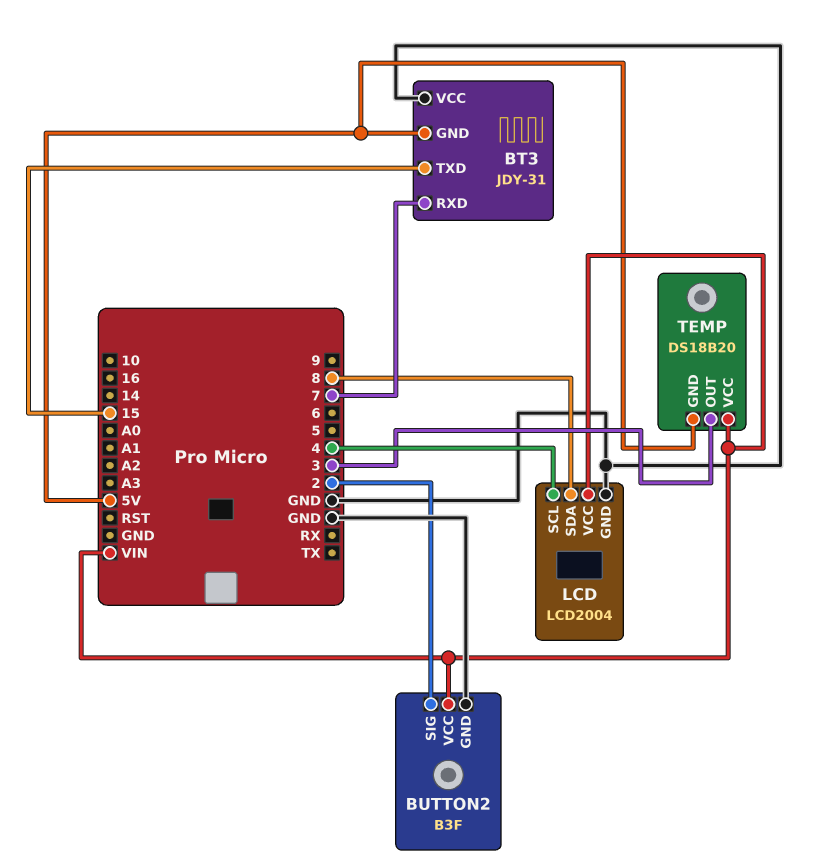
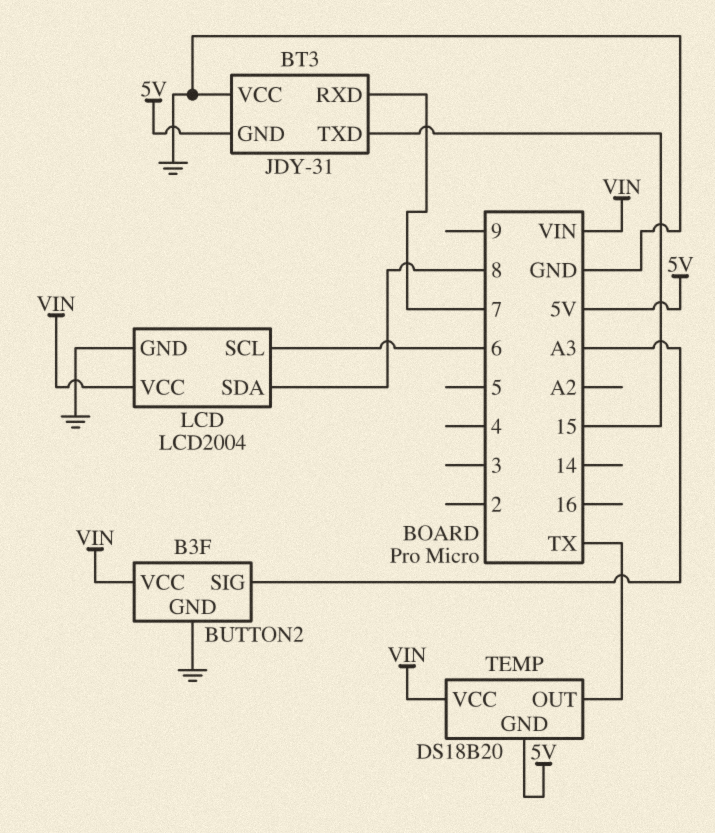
BUTTON2 pin SIG: 2 -> A3
LCD pin SCL: 4 -> 6
TEMP pin OUT: 3 -> TX

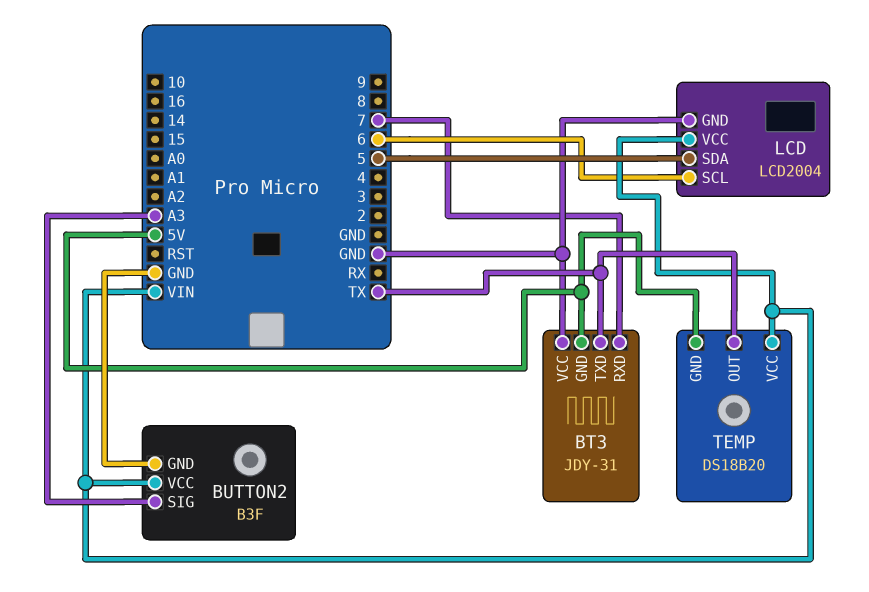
BT3 pin TXD: 15 -> TX
LCD pin SDA: 8 -> 5

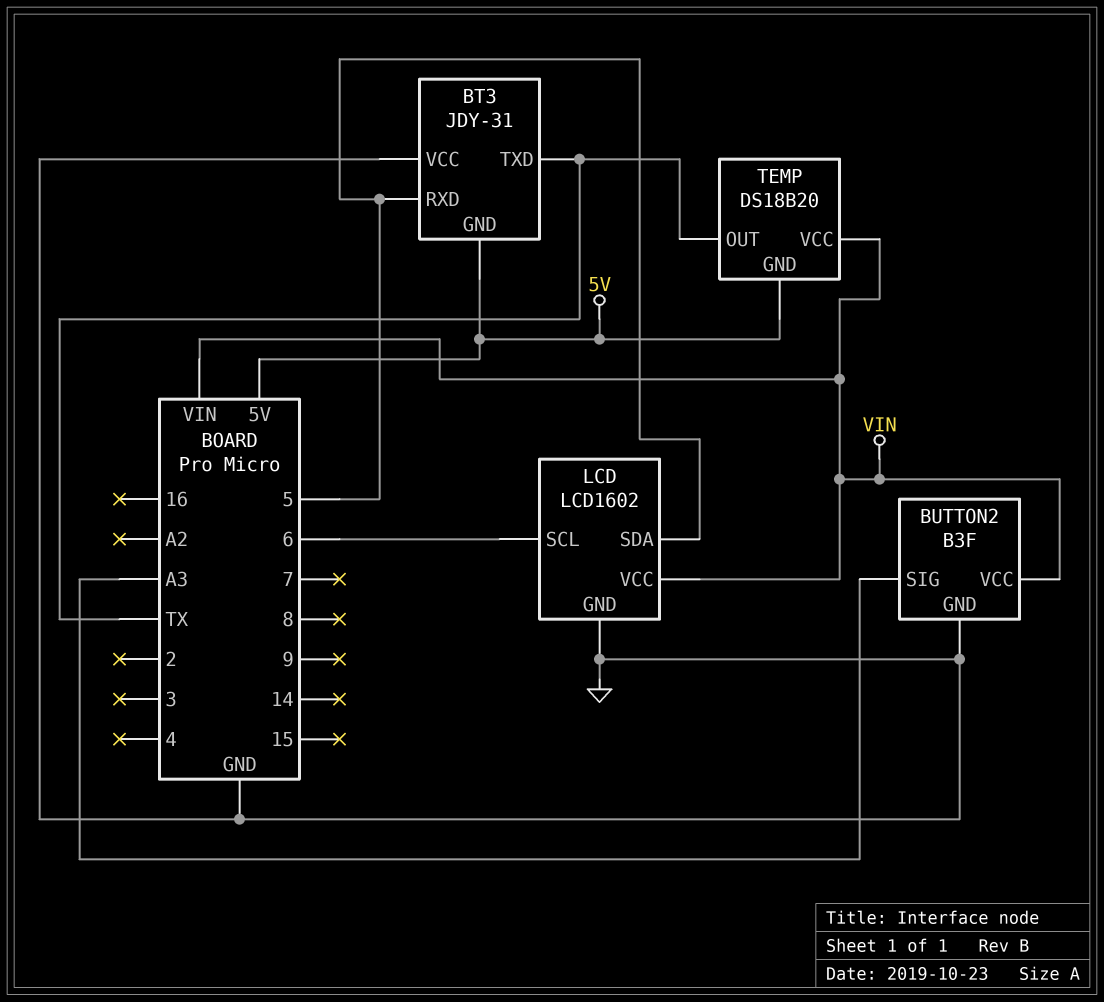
BT3 pin RXD: 7 -> 5
LCD: LCD2004 -> LCD1602

